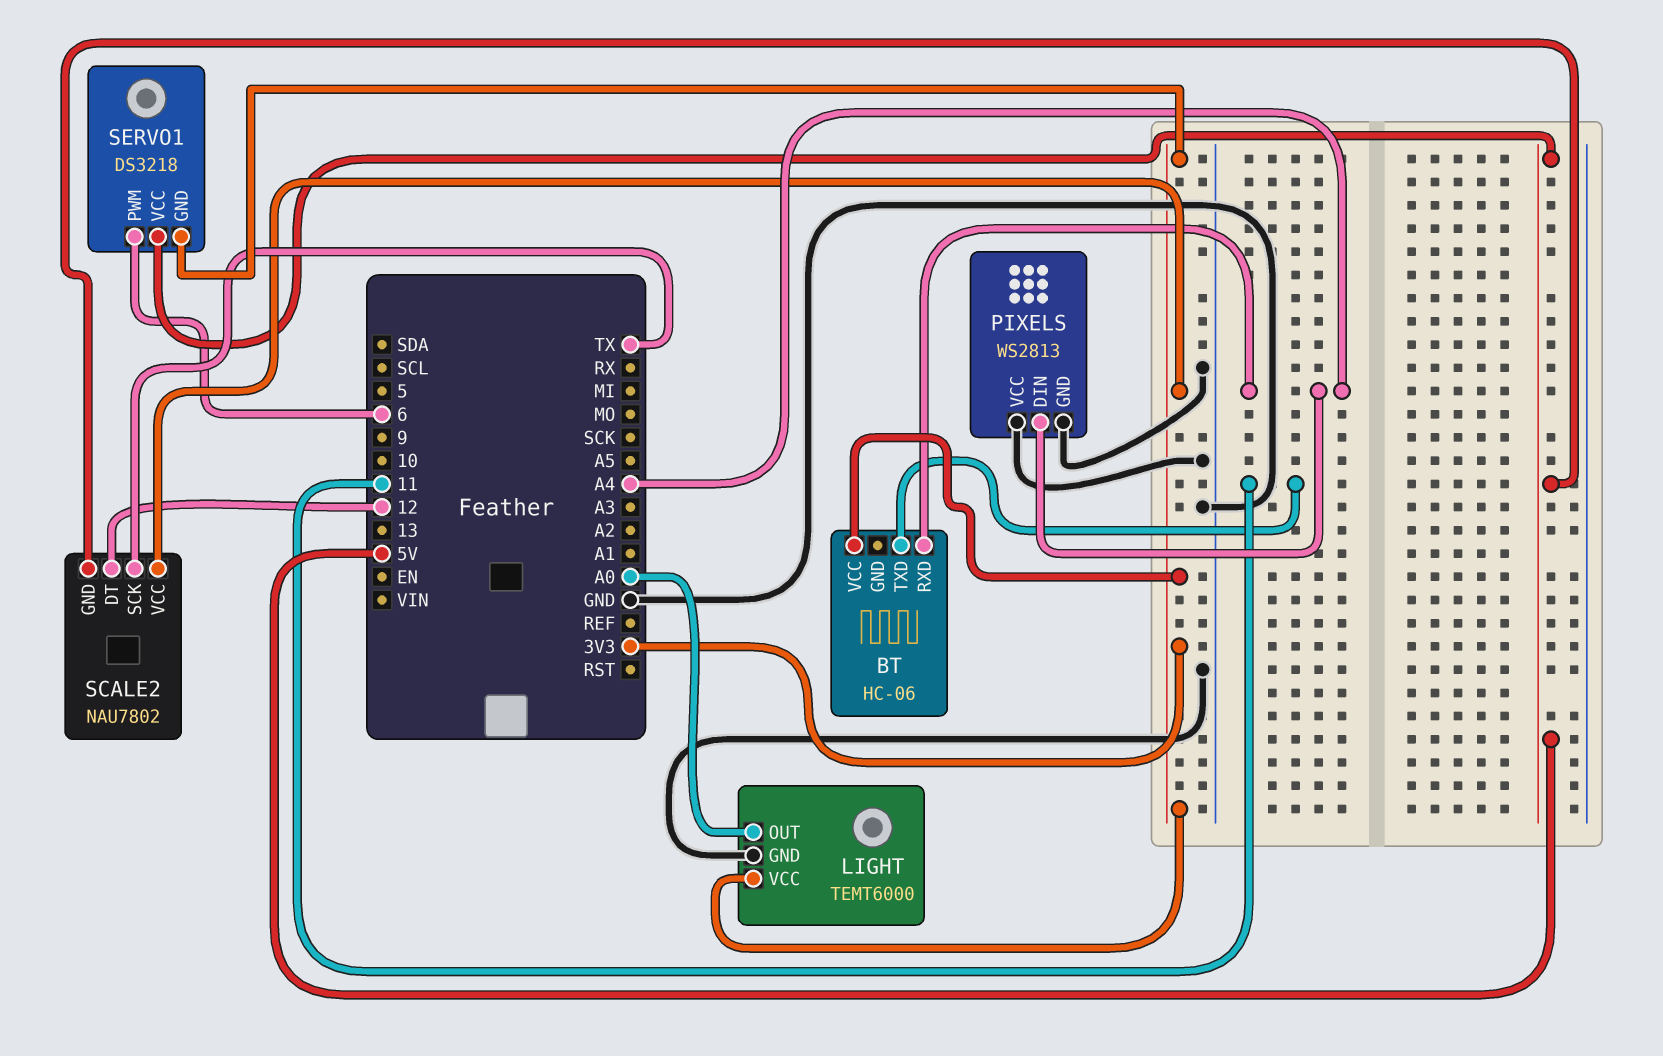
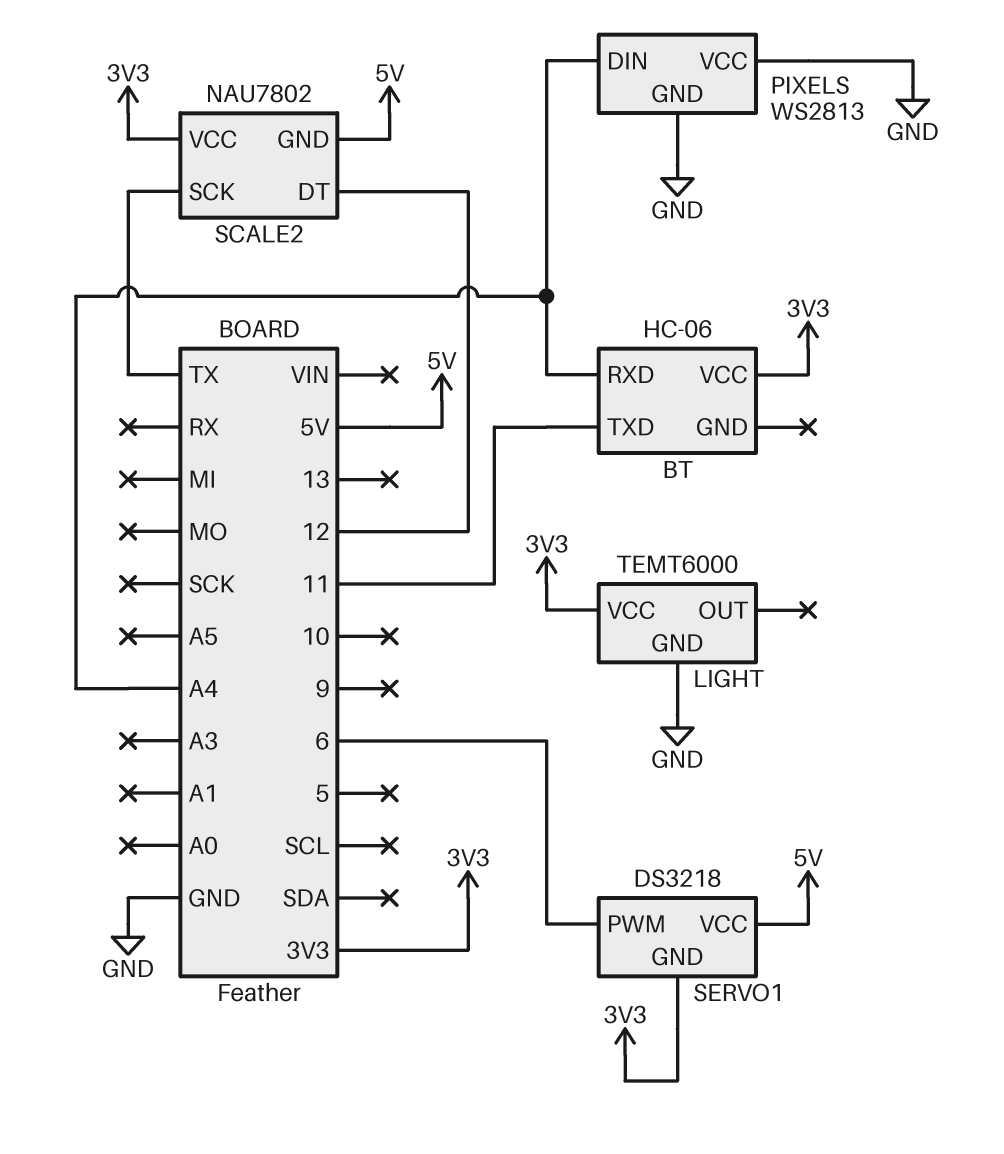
LIGHT pin OUT: A0 -> none

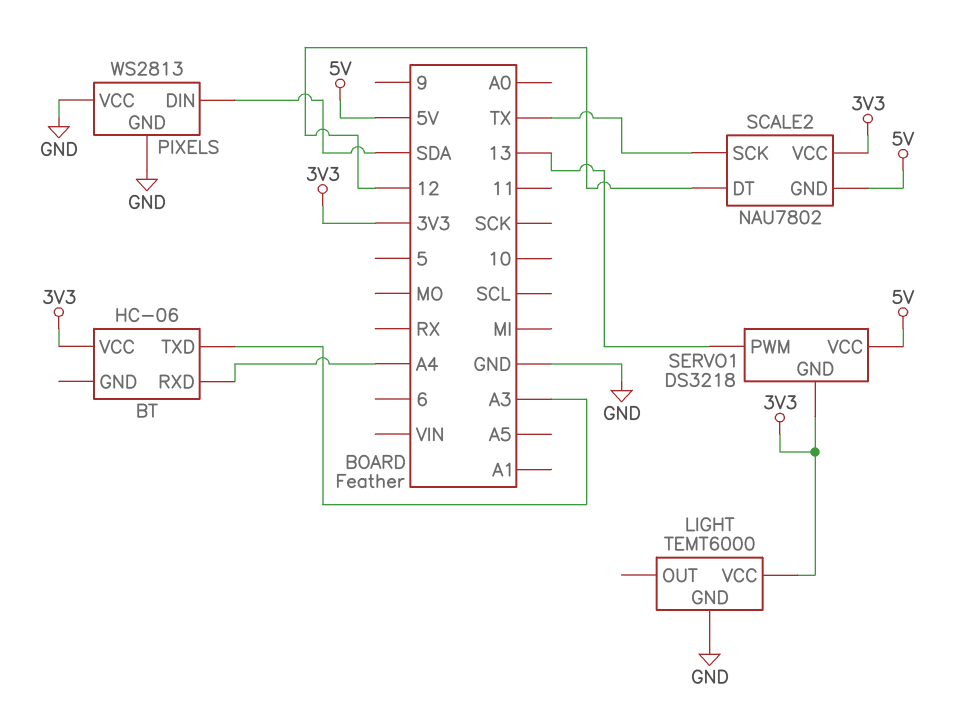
BT pin TXD: 11 -> A3
PIXELS pin DIN: A4 -> SDA
SERVO1 pin PWM: 6 -> 13

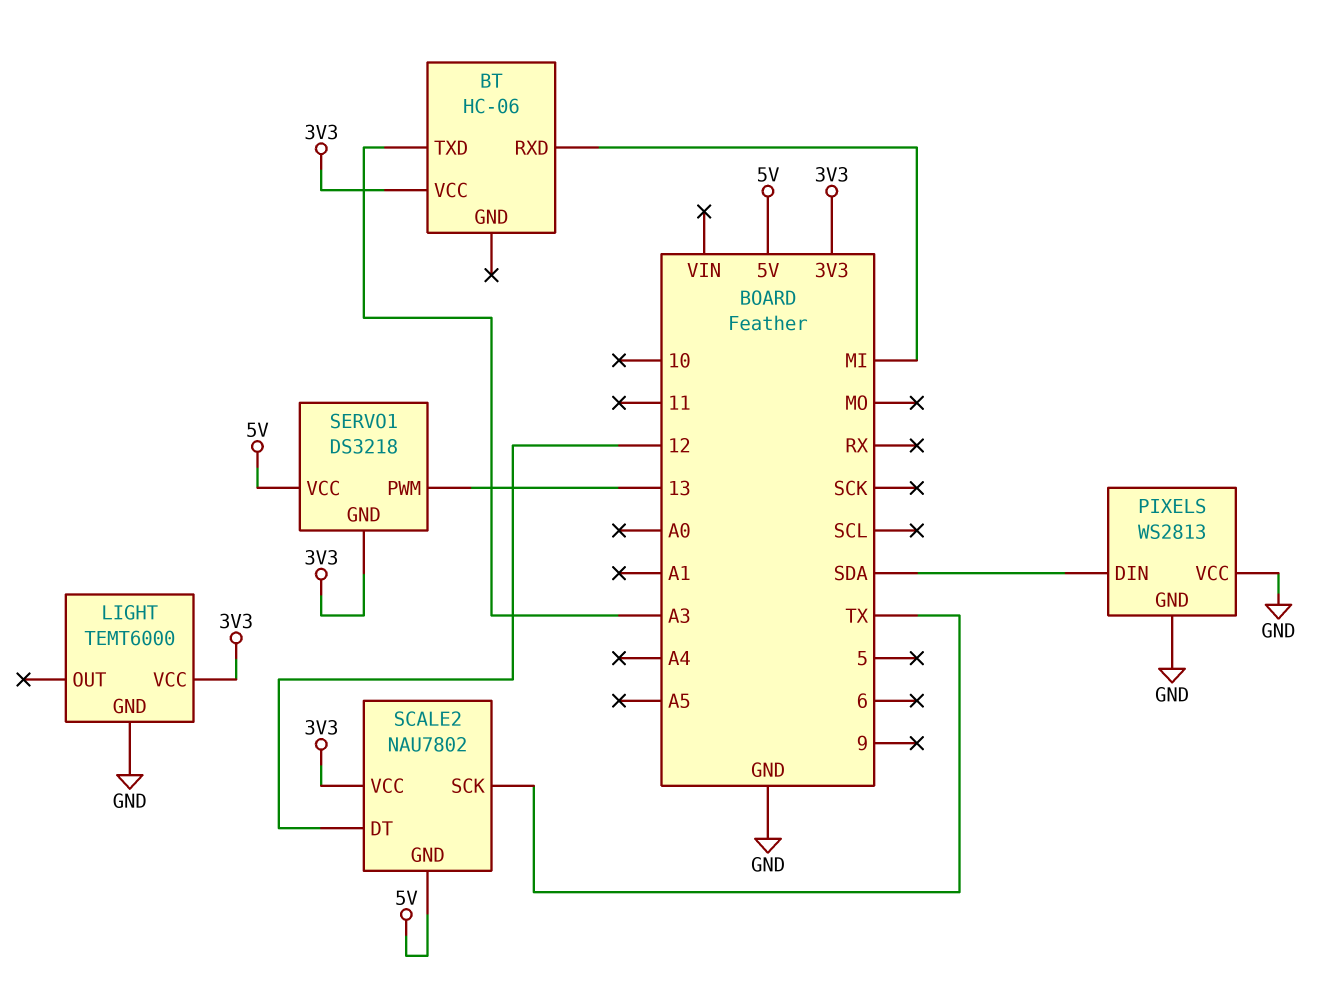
BT pin RXD: A4 -> MI

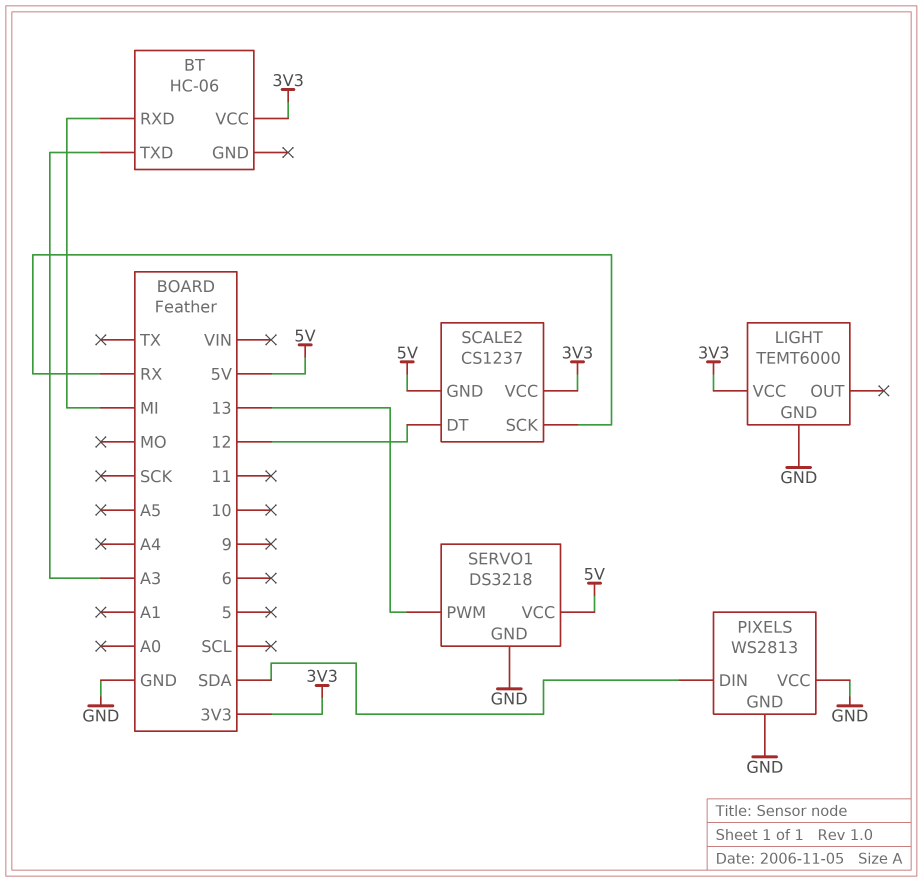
SCALE2: NAU7802 -> CS1237
SCALE2 pin SCK: TX -> RX
SERVO1 pin GND: 3V3 -> GND

